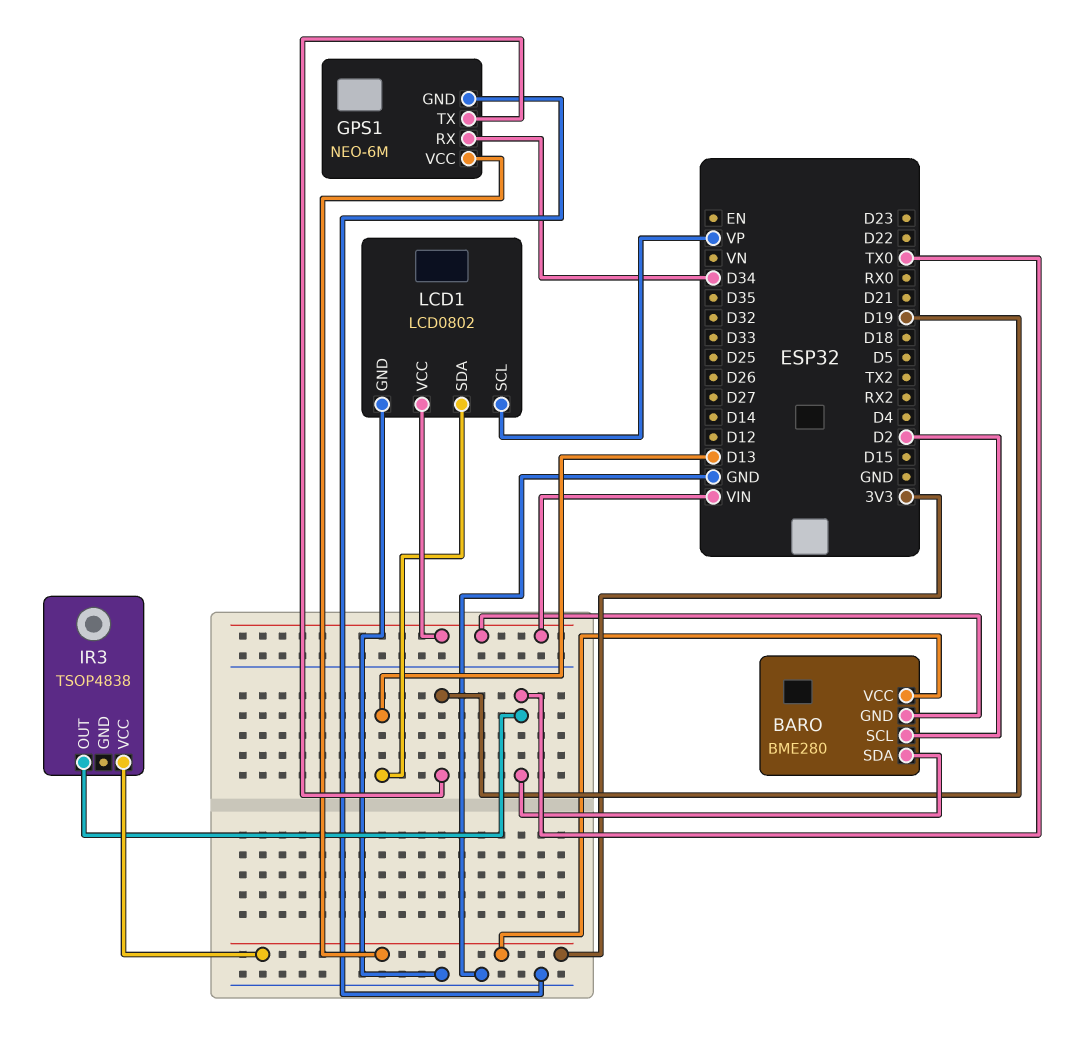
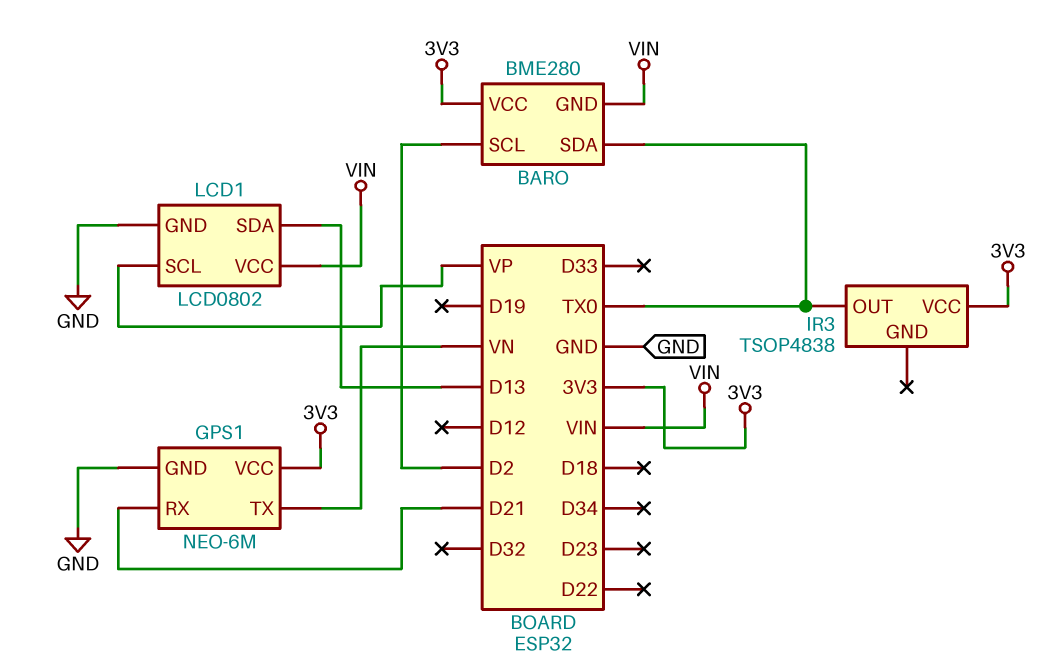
GPS1 pin RX: D34 -> D21
GPS1 pin TX: D19 -> VN

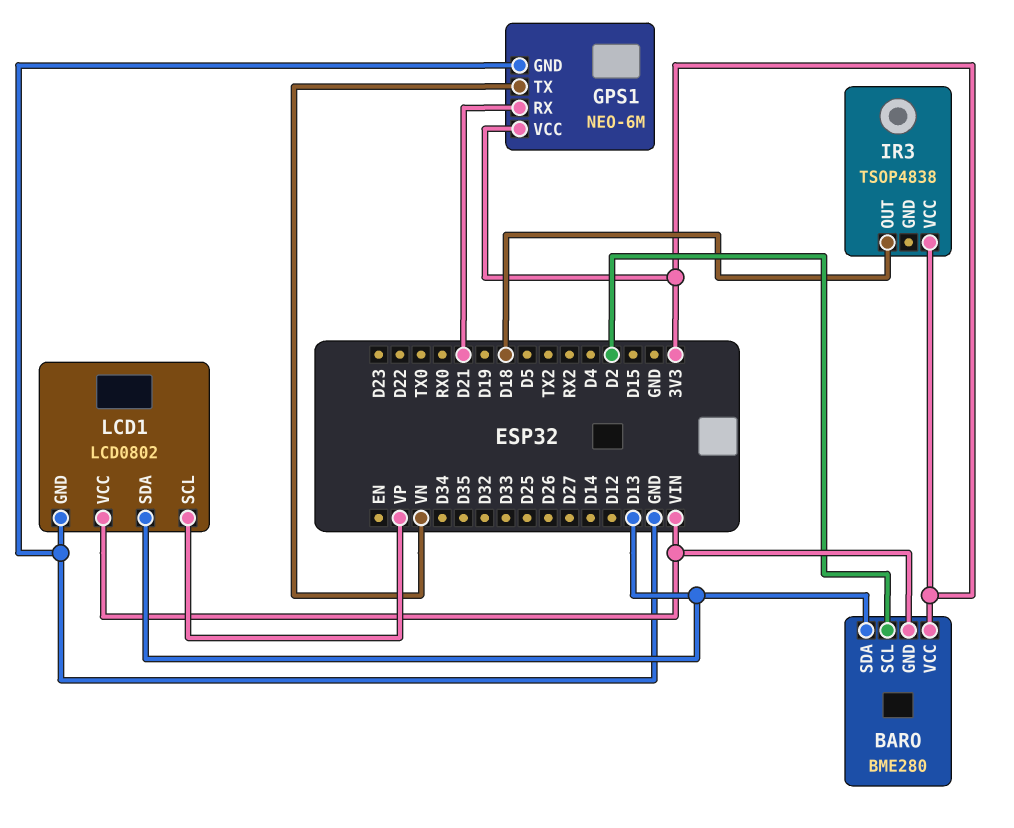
BARO pin SDA: TX0 -> D13
IR3 pin OUT: TX0 -> D18

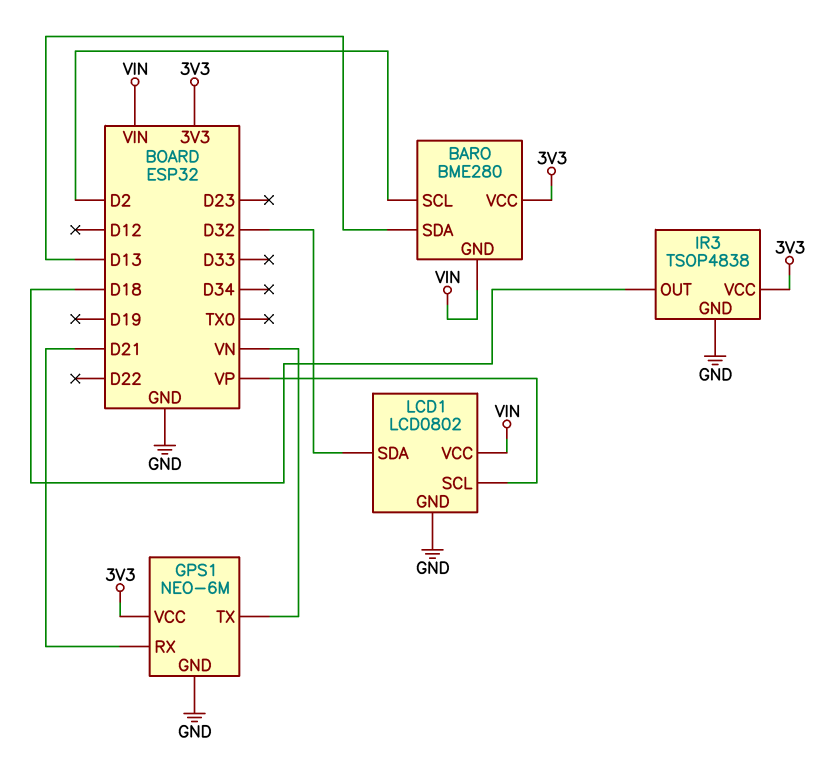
IR3 pin GND: none -> GND
LCD1 pin SDA: D13 -> D32

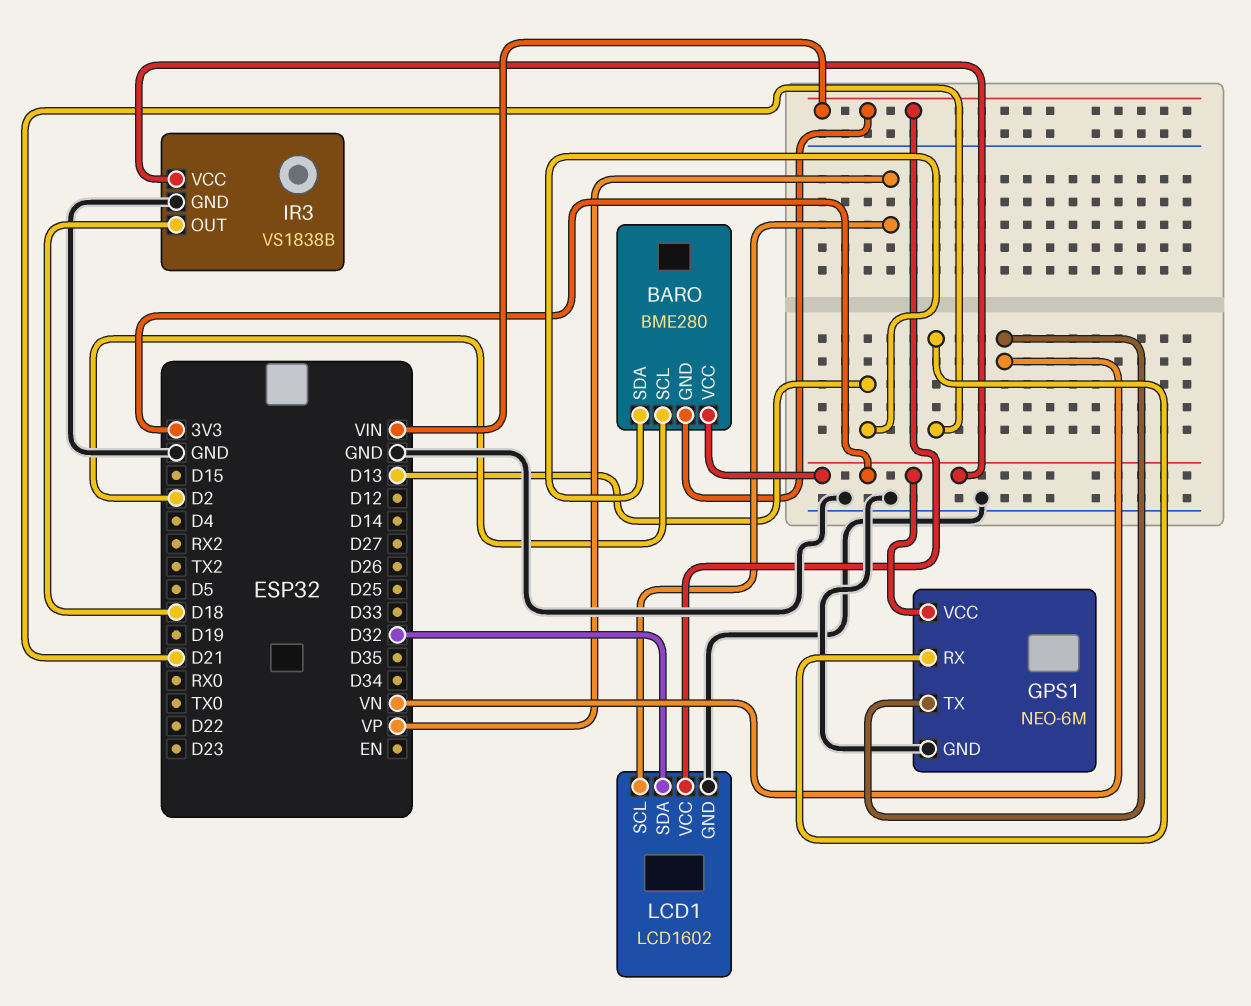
IR3: TSOP4838 -> VS1838B
LCD1: LCD0802 -> LCD1602

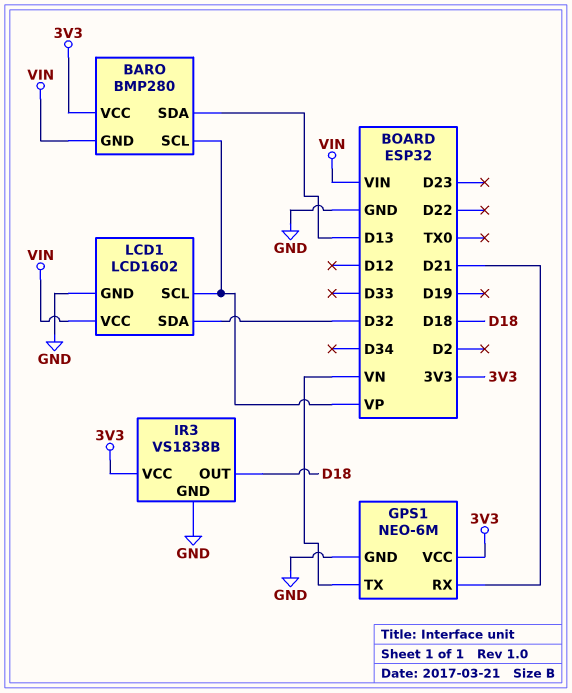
BARO: BME280 -> BMP280
BARO pin SCL: D2 -> VP

